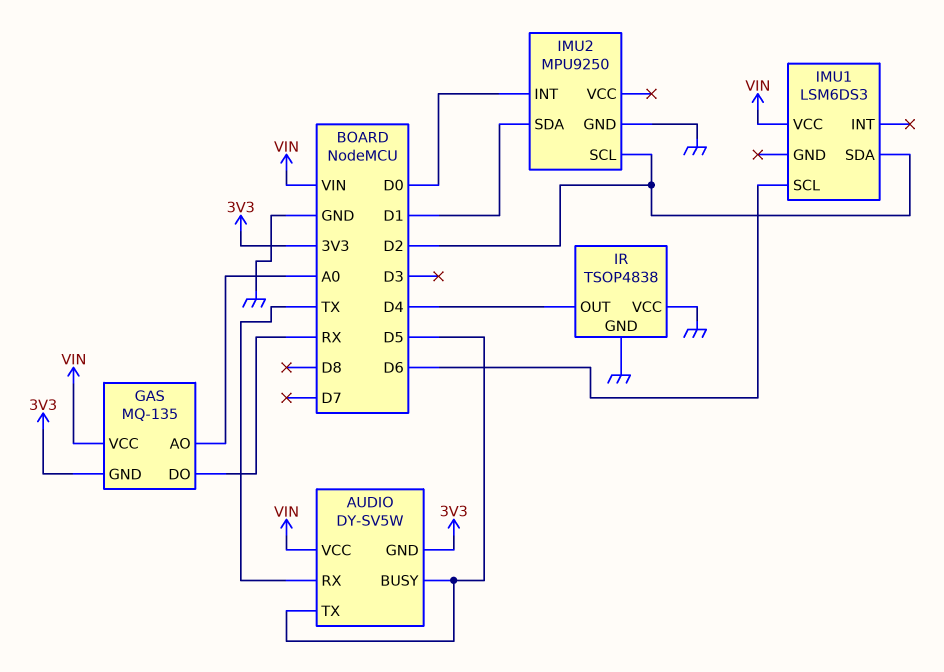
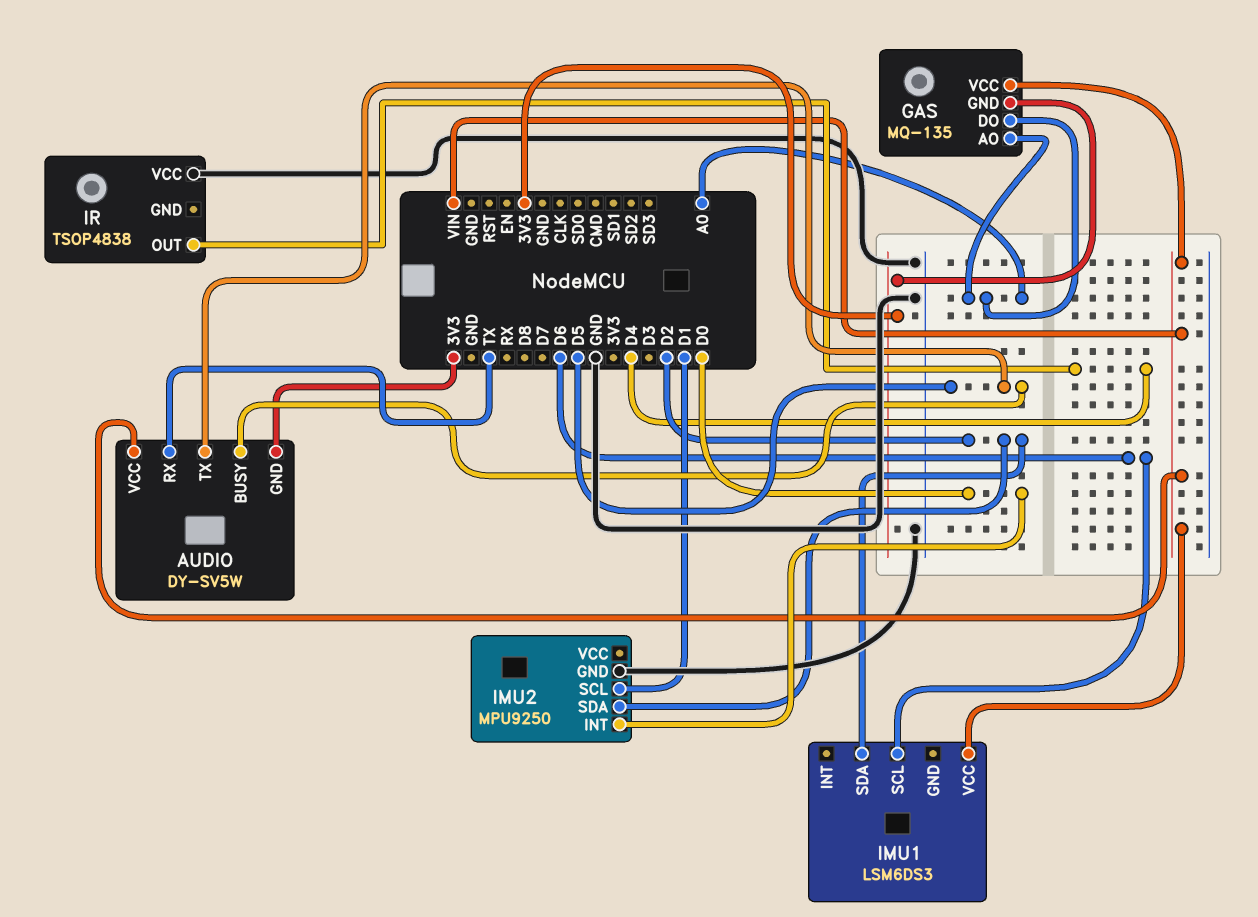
GAS pin DO: RX -> A0
IMU2 pin SCL: D2 -> D1
IMU2 pin SDA: D1 -> D2
IR pin GND: GND -> none

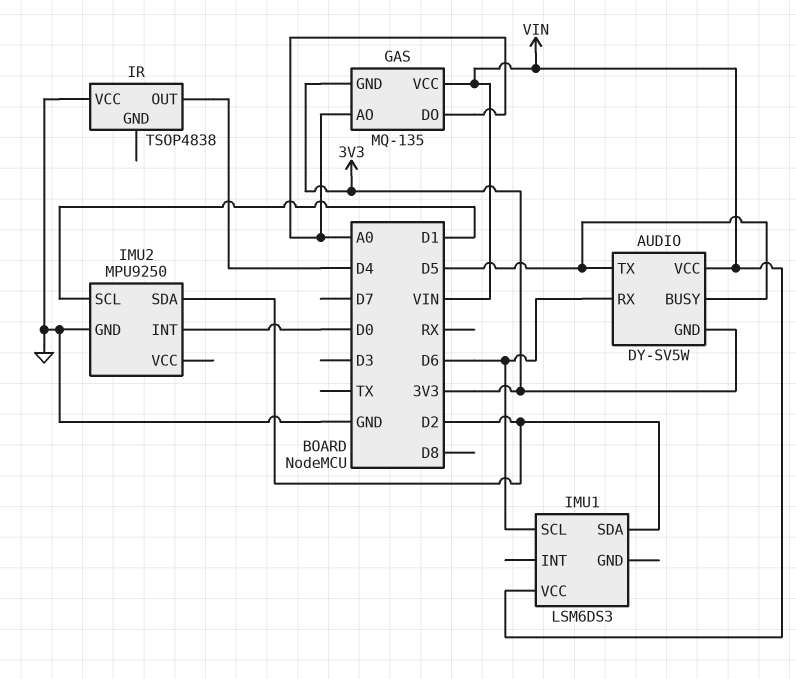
AUDIO pin RX: TX -> D6

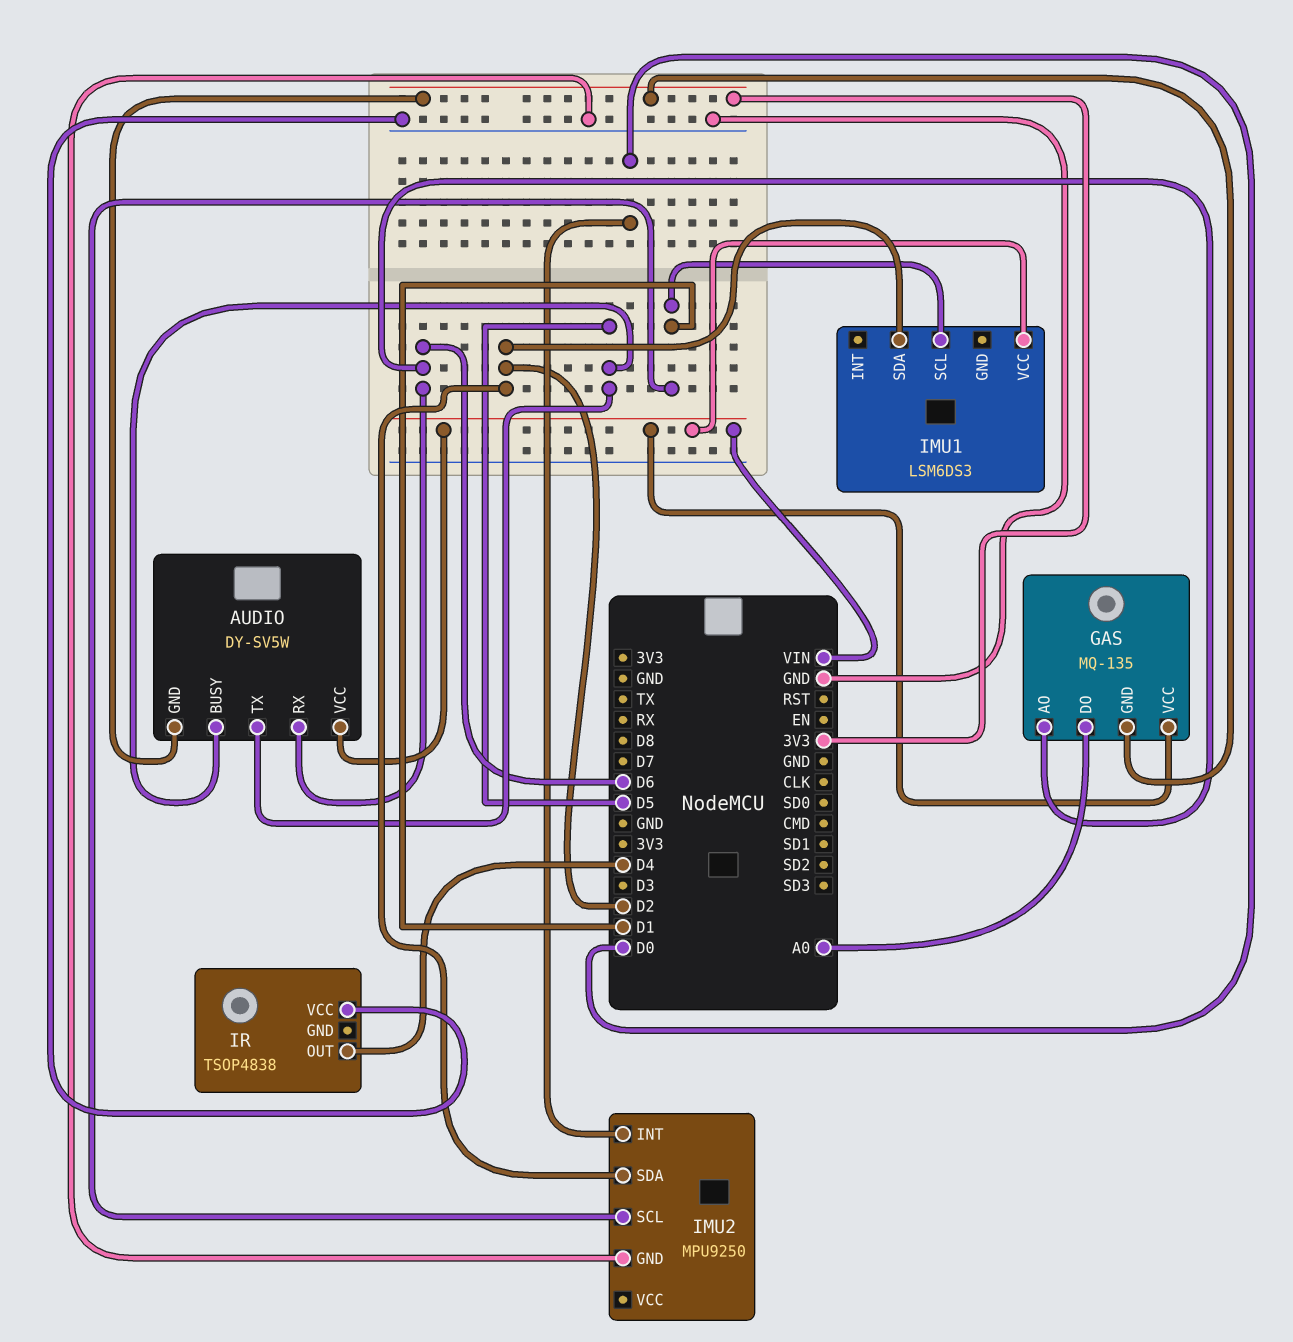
GAS pin AO: A0 -> D6
IMU1 pin SCL: D6 -> D1

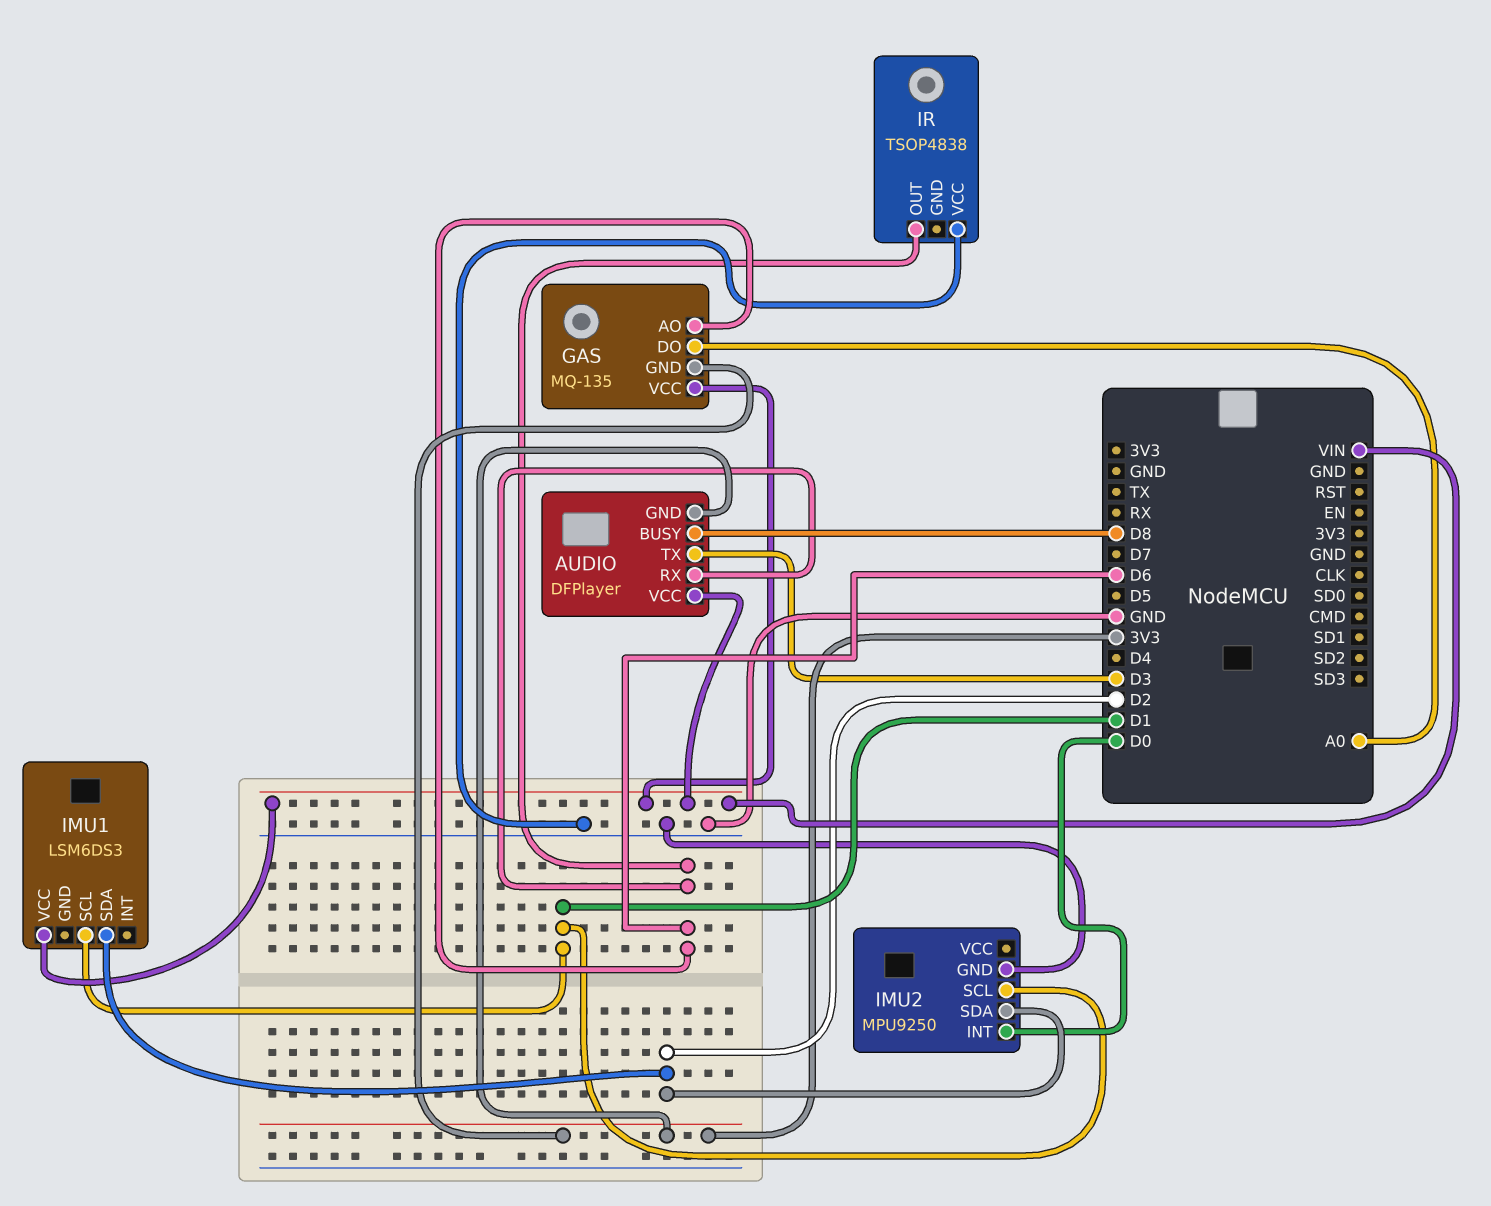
AUDIO: DY-SV5W -> DFPlayer
AUDIO pin BUSY: D5 -> D8
AUDIO pin TX: D5 -> D3
IR pin OUT: D4 -> D6

